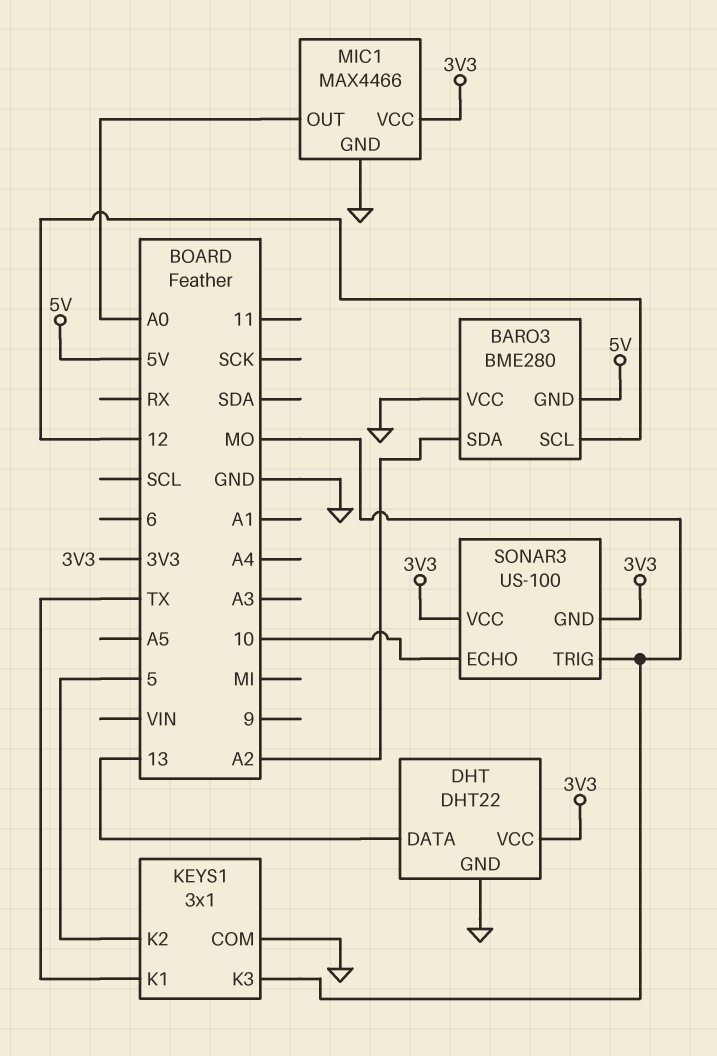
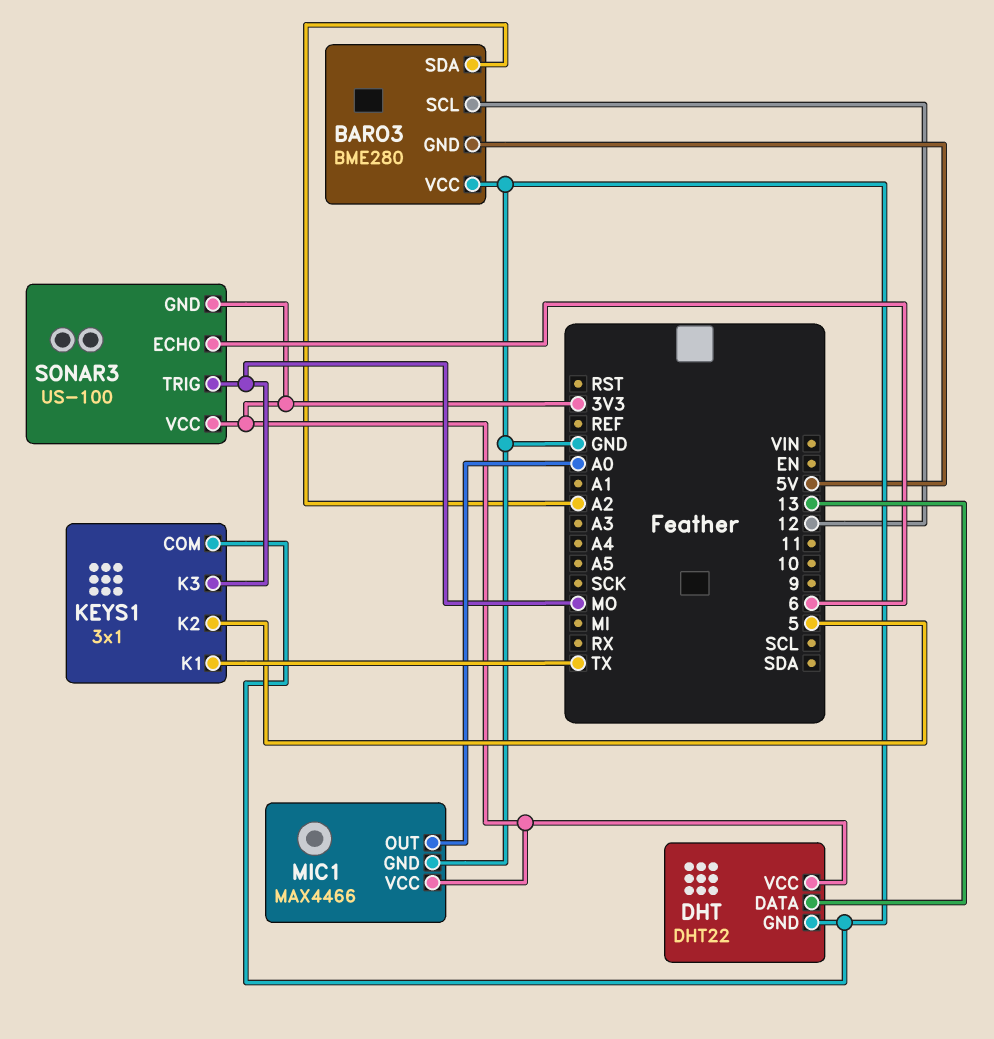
SONAR3 pin ECHO: 10 -> 6

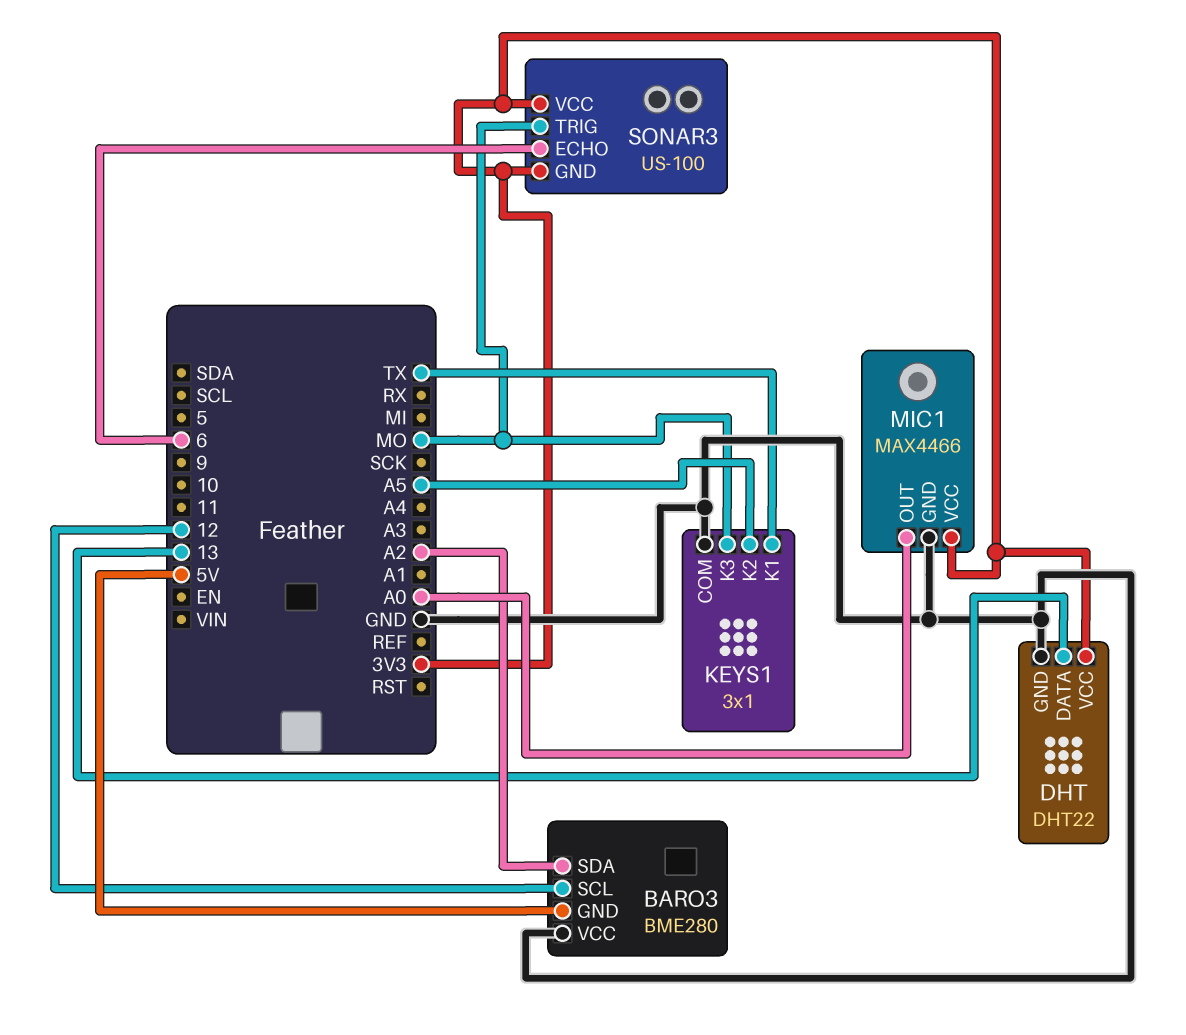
KEYS1 pin K2: 5 -> A5

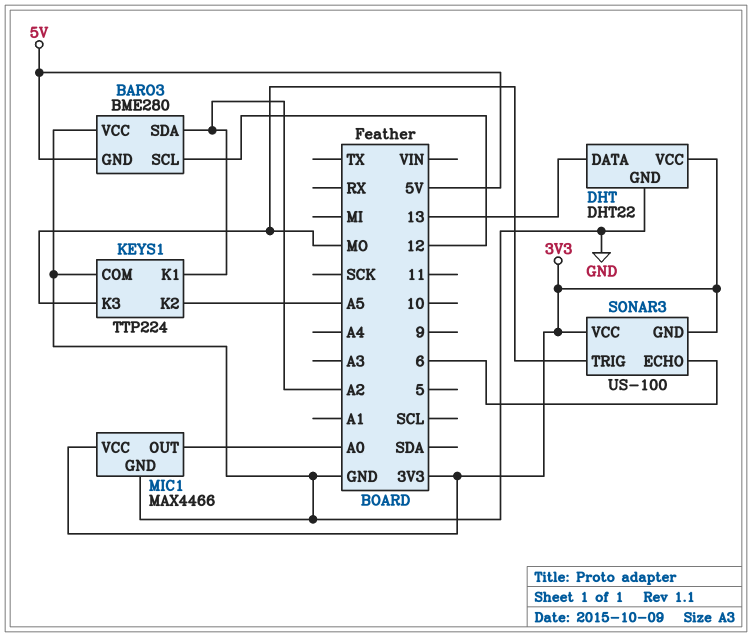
KEYS1: 3x1 -> TTP224
KEYS1 pin K1: TX -> A2

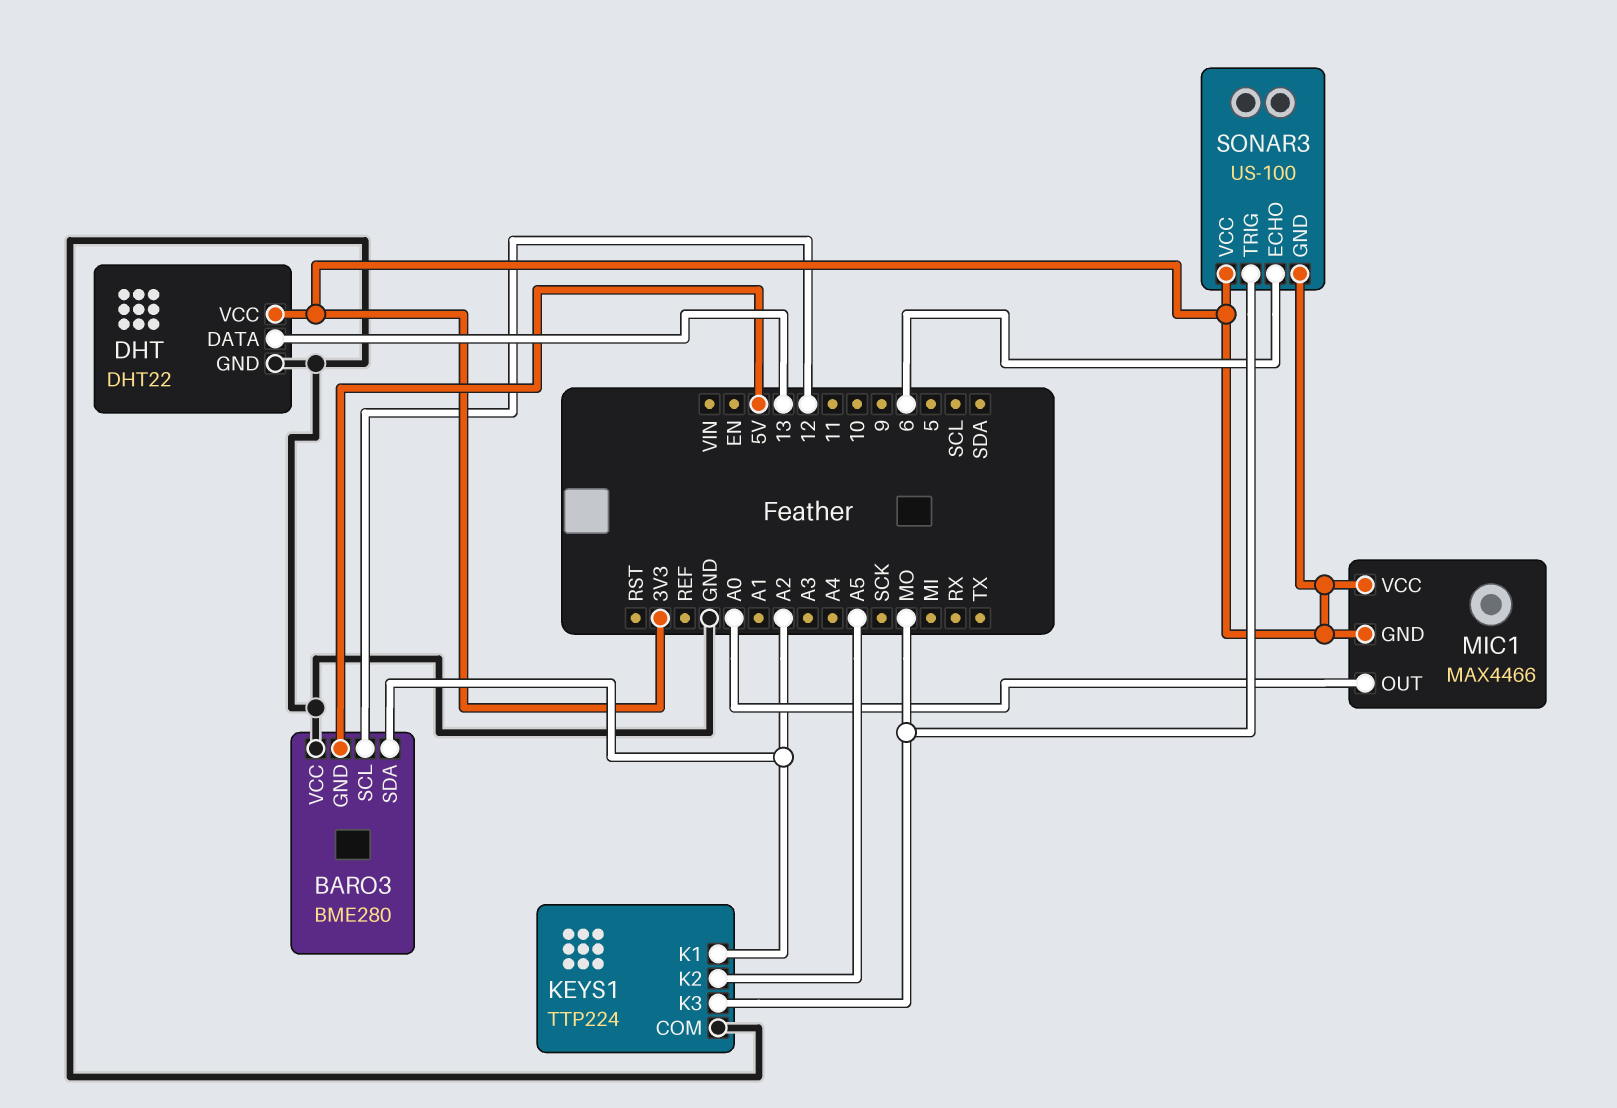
MIC1 pin GND: GND -> 3V3

